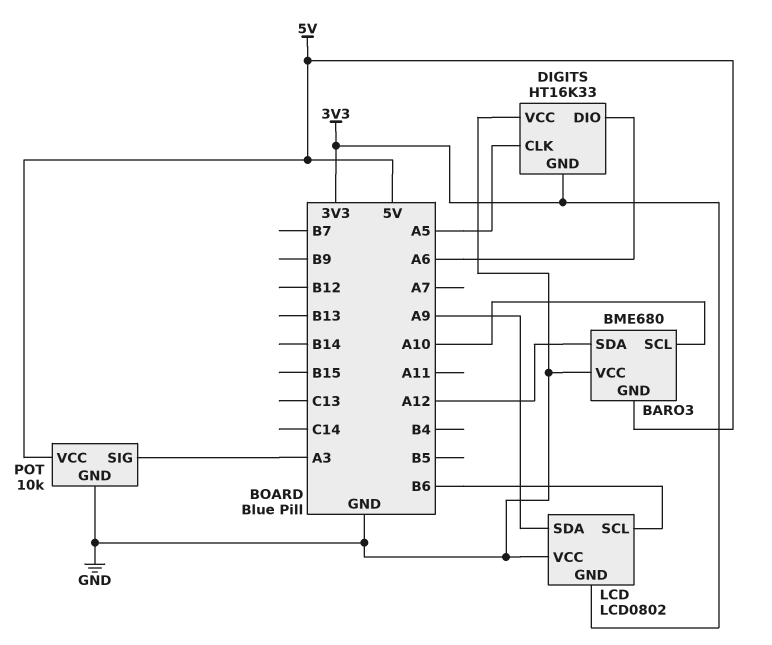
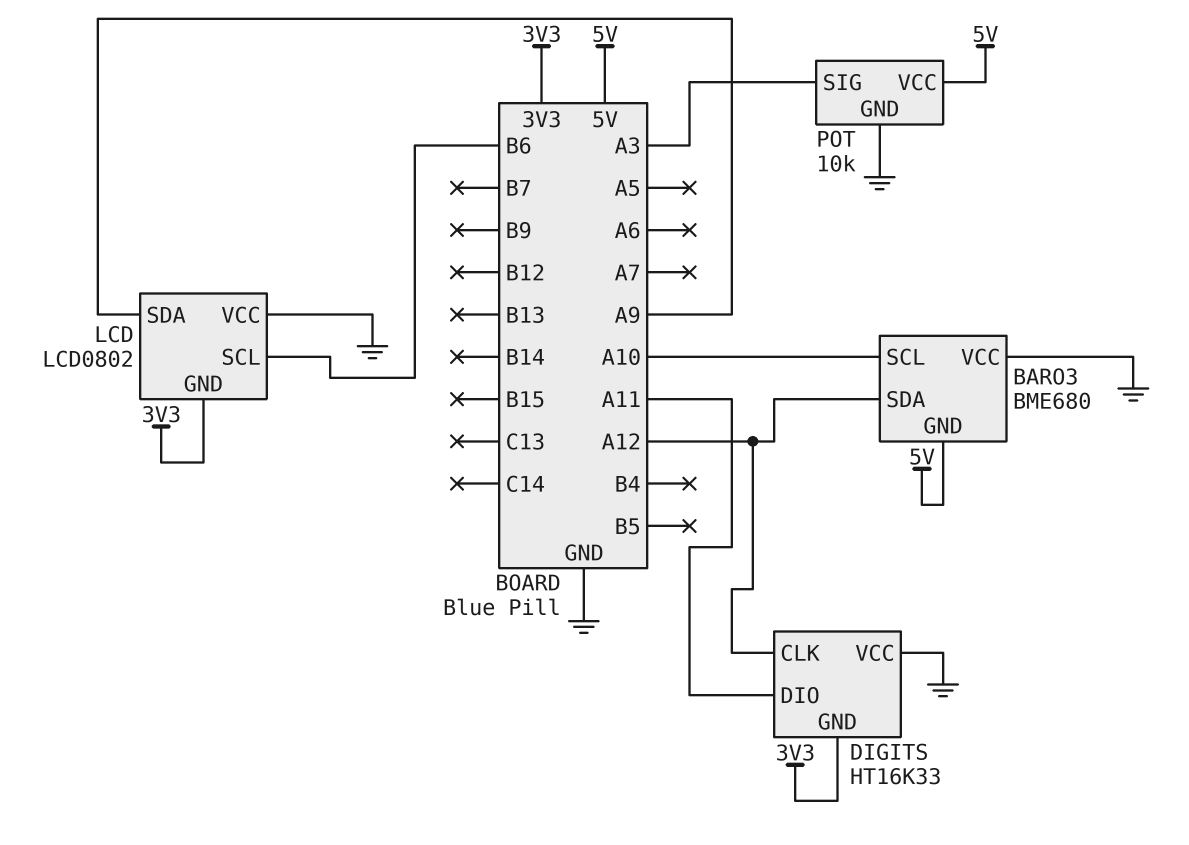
DIGITS pin CLK: A5 -> A12
DIGITS pin DIO: A6 -> A11

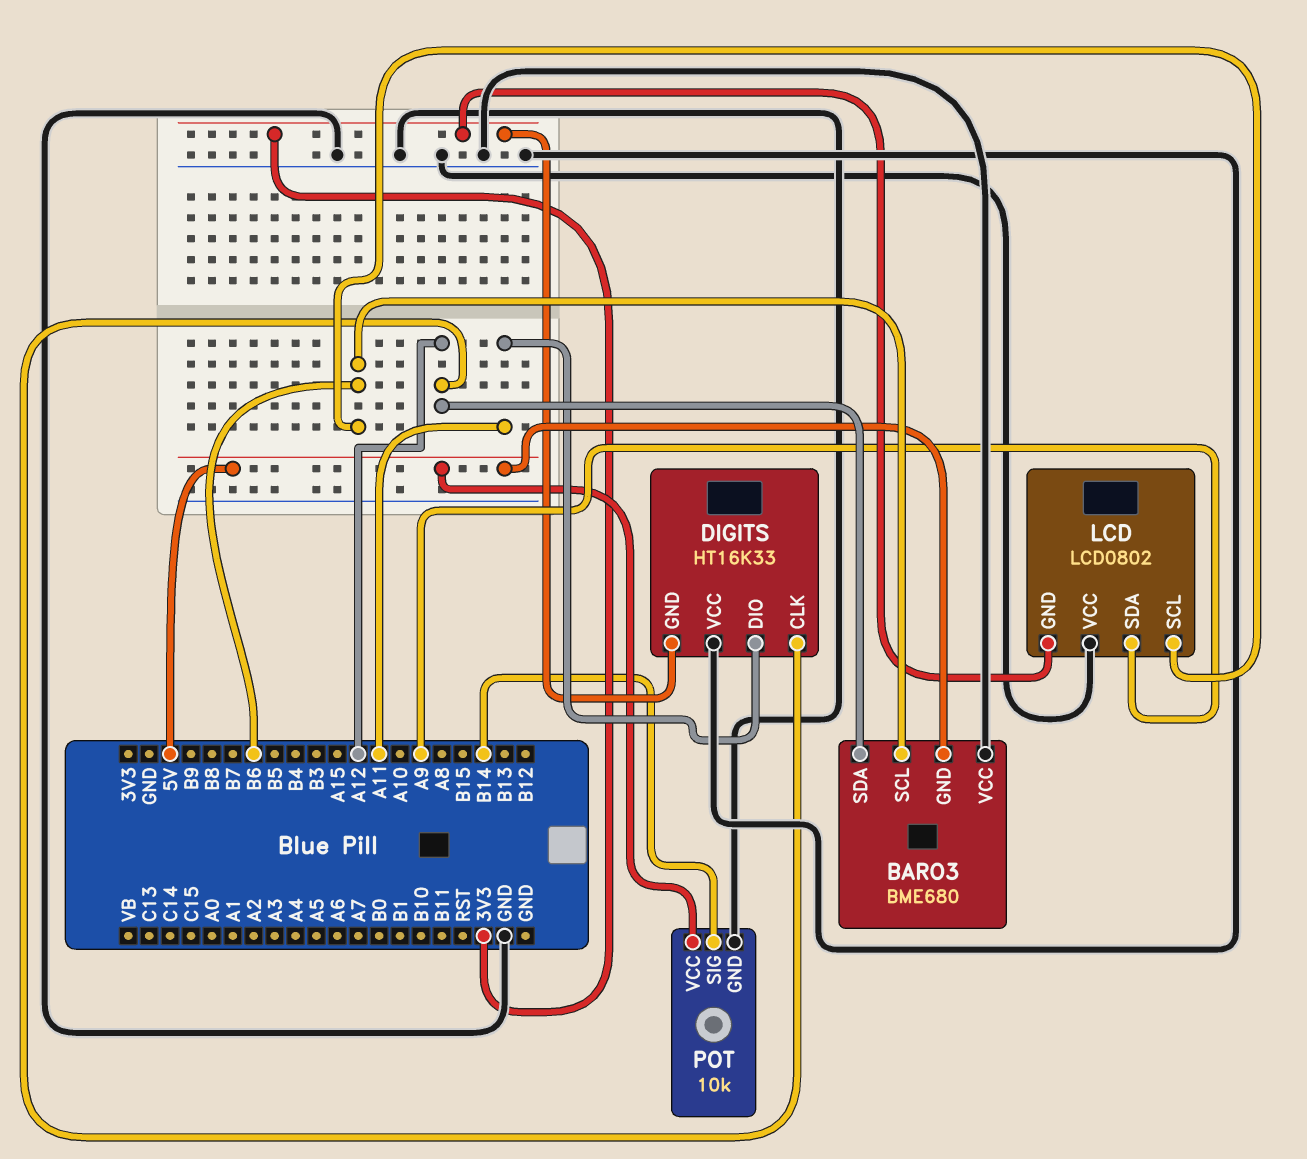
BARO3 pin SCL: A10 -> B6
POT pin SIG: A3 -> B14

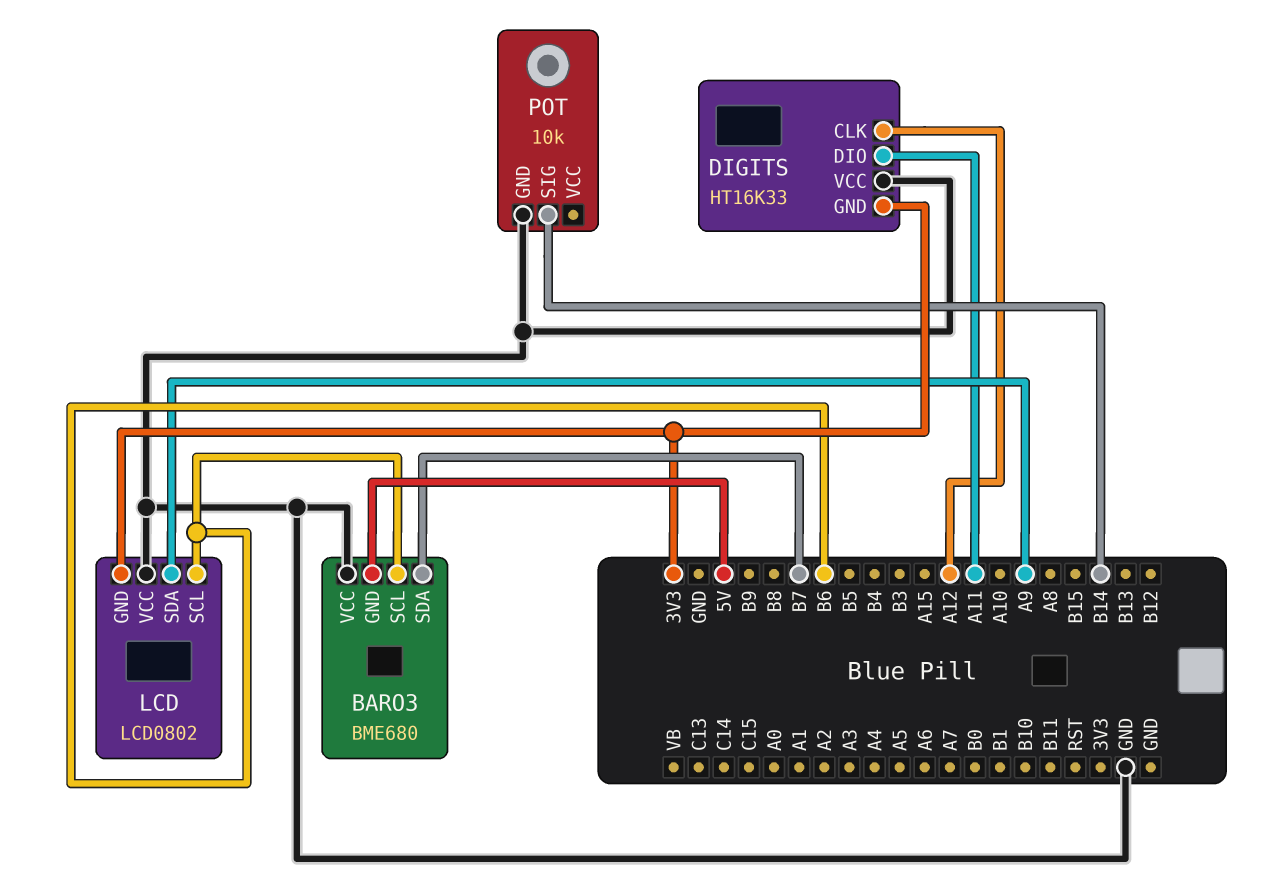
BARO3 pin SDA: A12 -> B7
POT pin VCC: 5V -> none

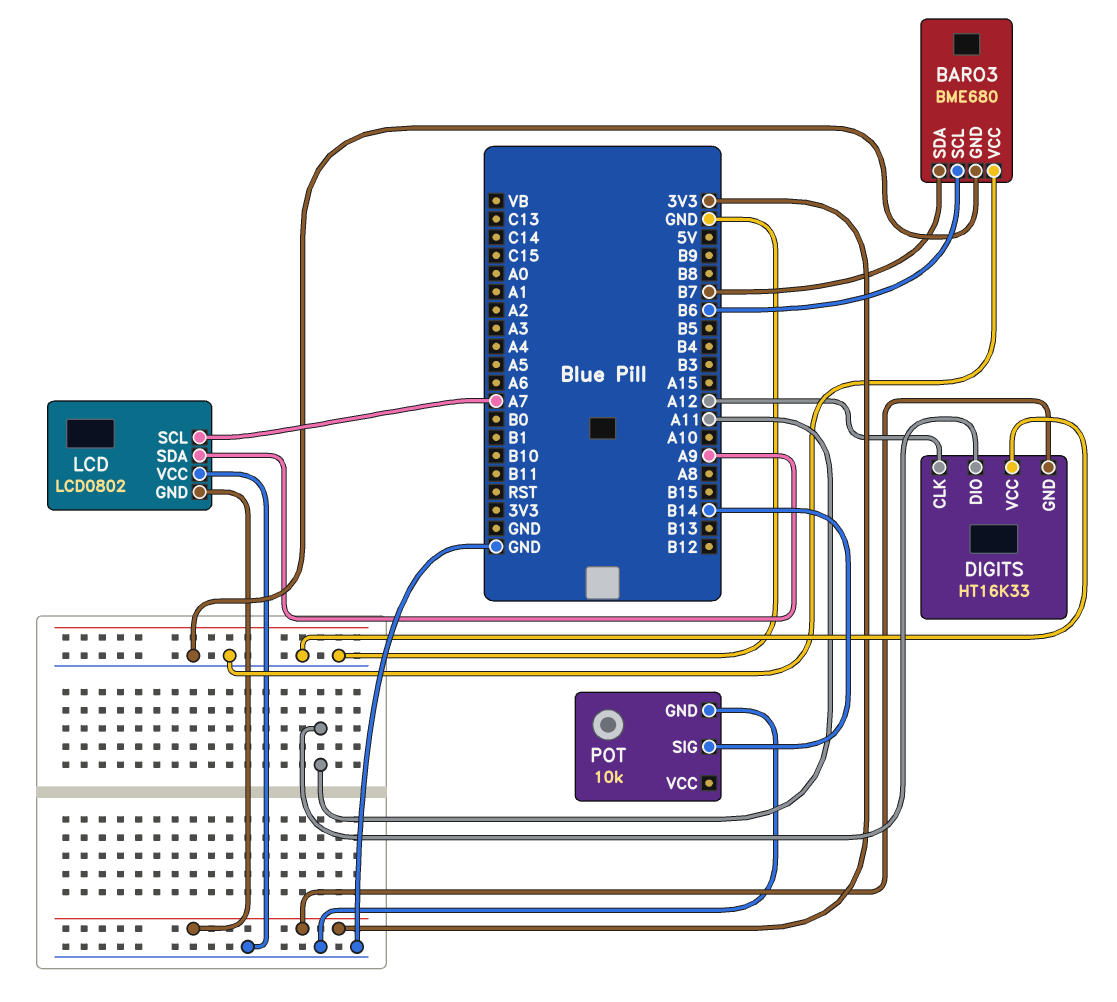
BARO3 pin GND: 5V -> GND
LCD pin SCL: B6 -> A7

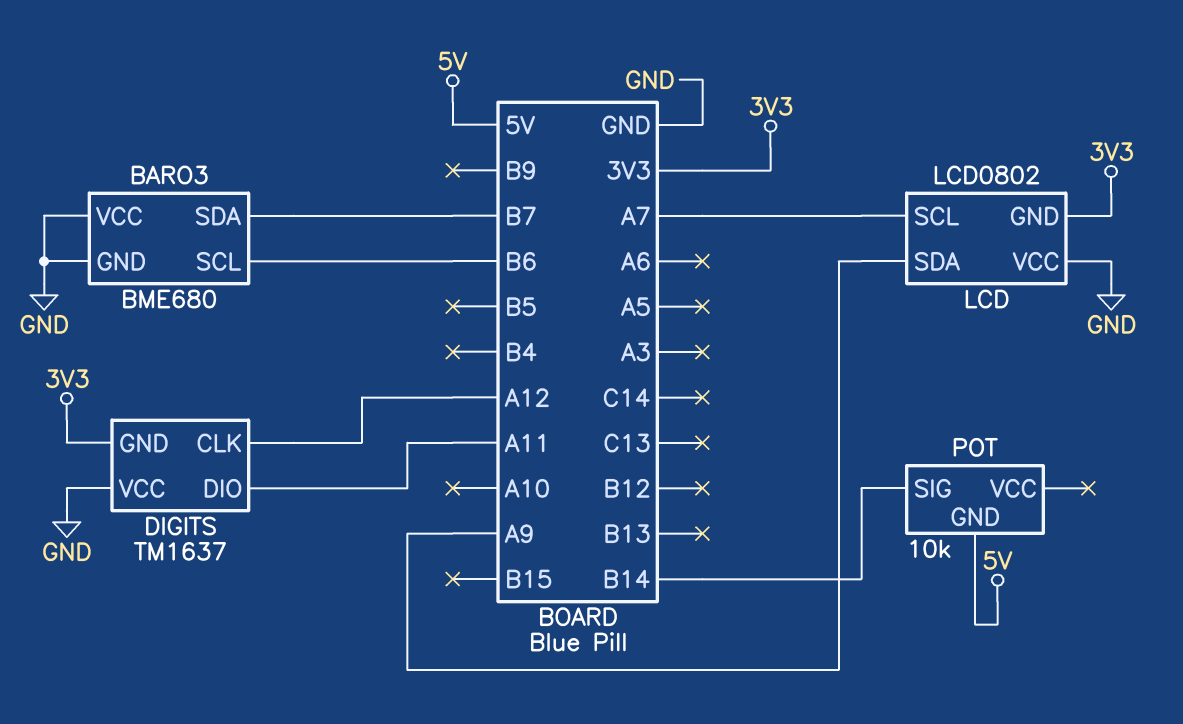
DIGITS: HT16K33 -> TM1637
POT pin GND: GND -> 5V

